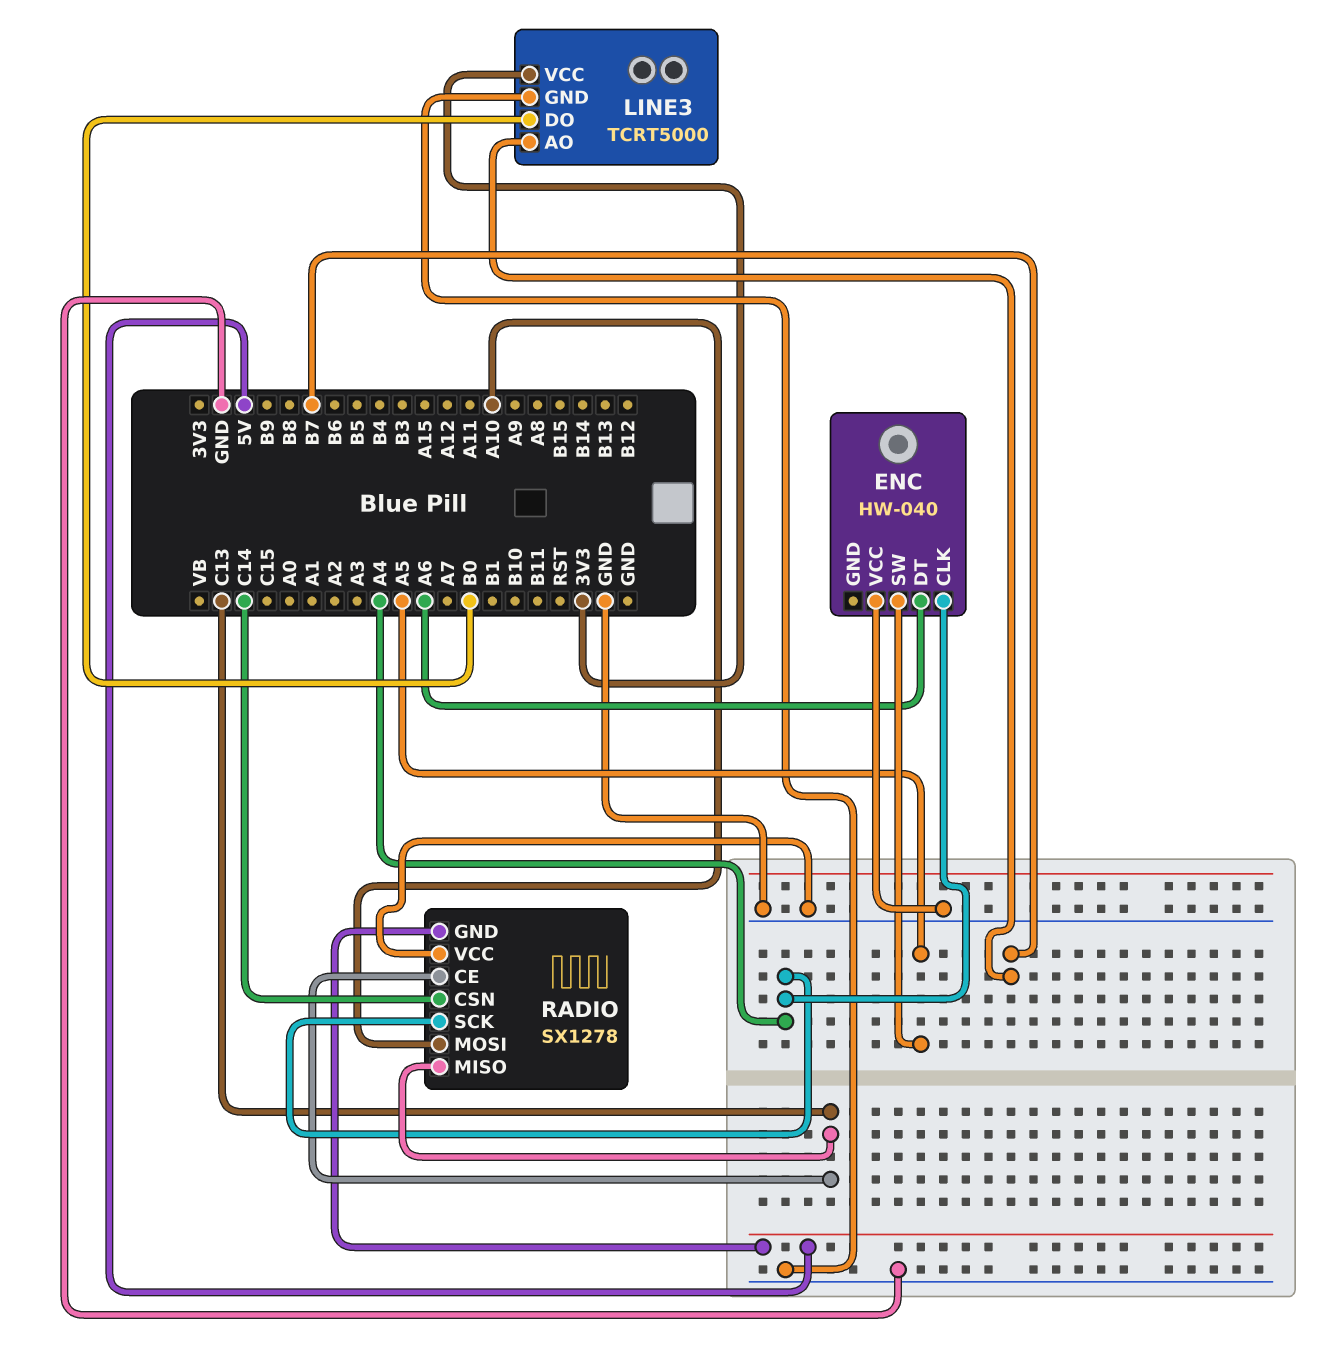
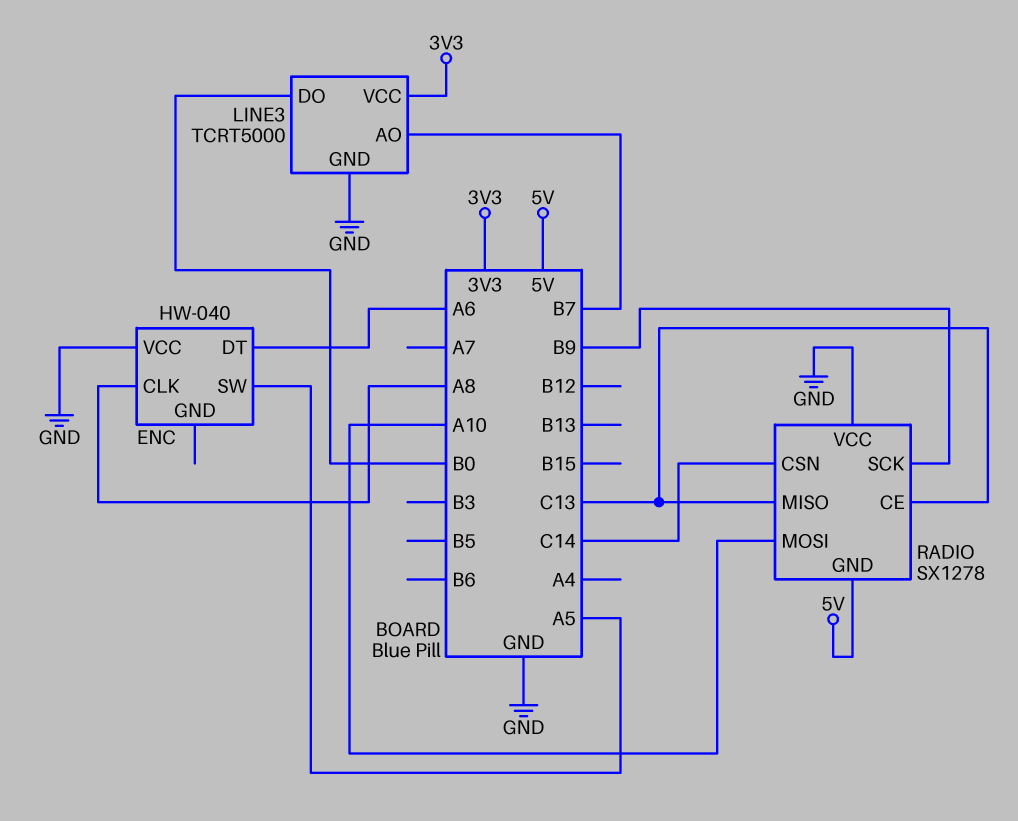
ENC pin CLK: A4 -> A8
RADIO pin SCK: A4 -> B9

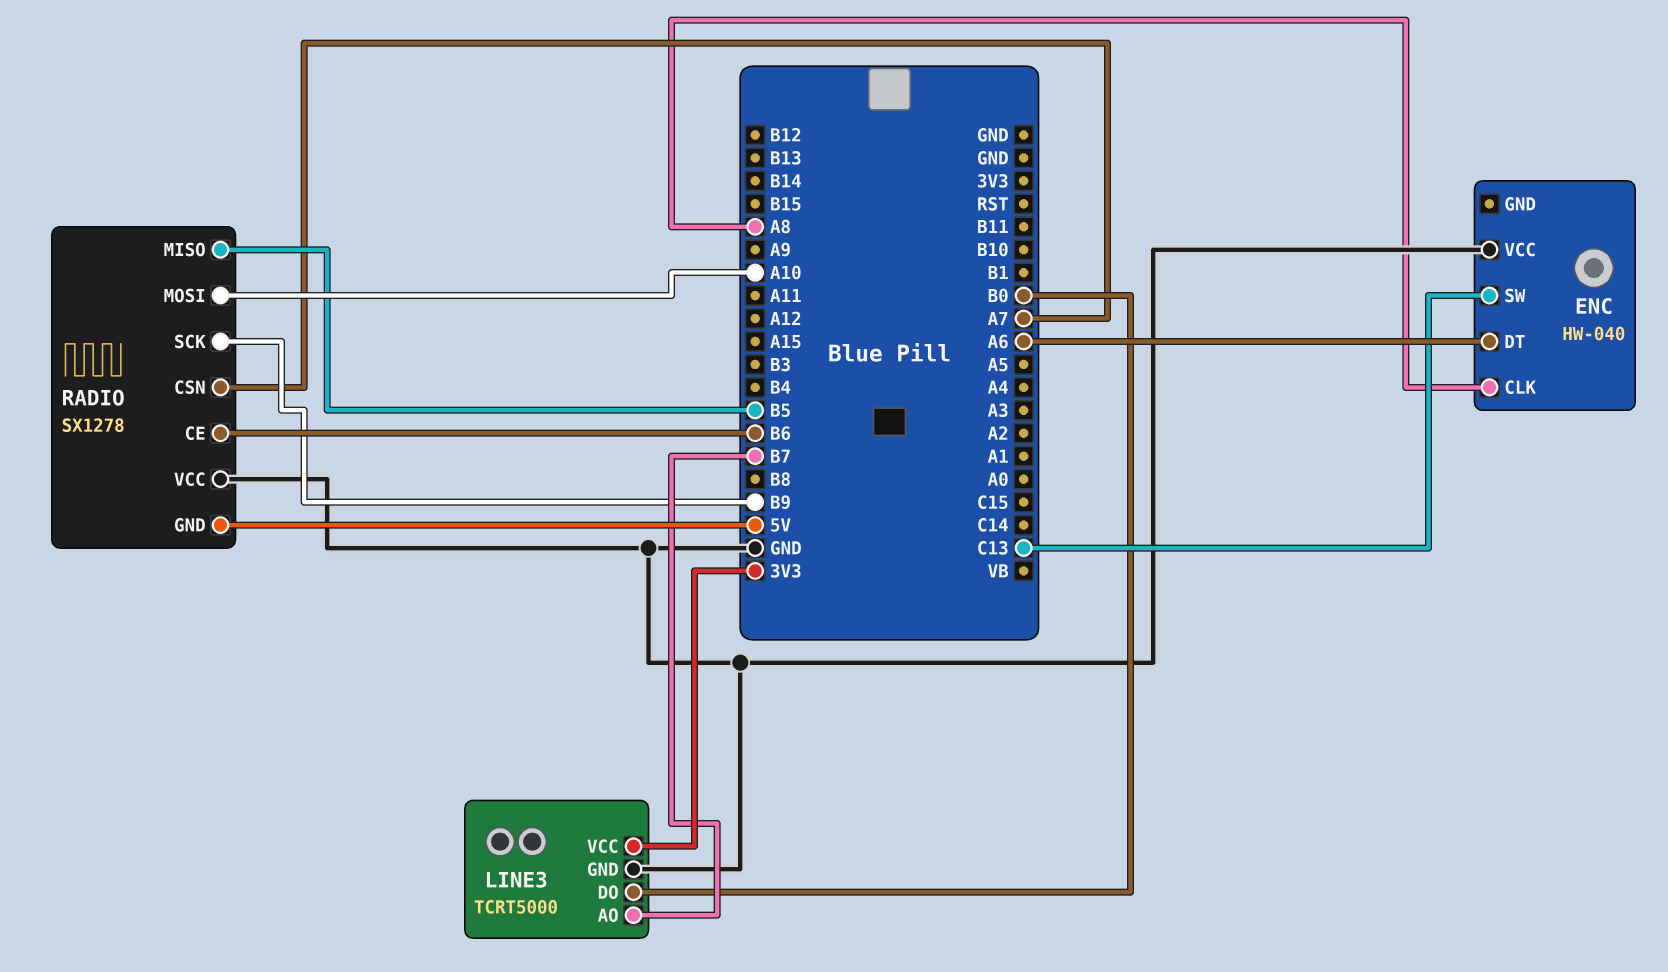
ENC pin SW: A5 -> C13
RADIO pin CE: C13 -> B6
RADIO pin CSN: C14 -> A7
RADIO pin MISO: C13 -> B5

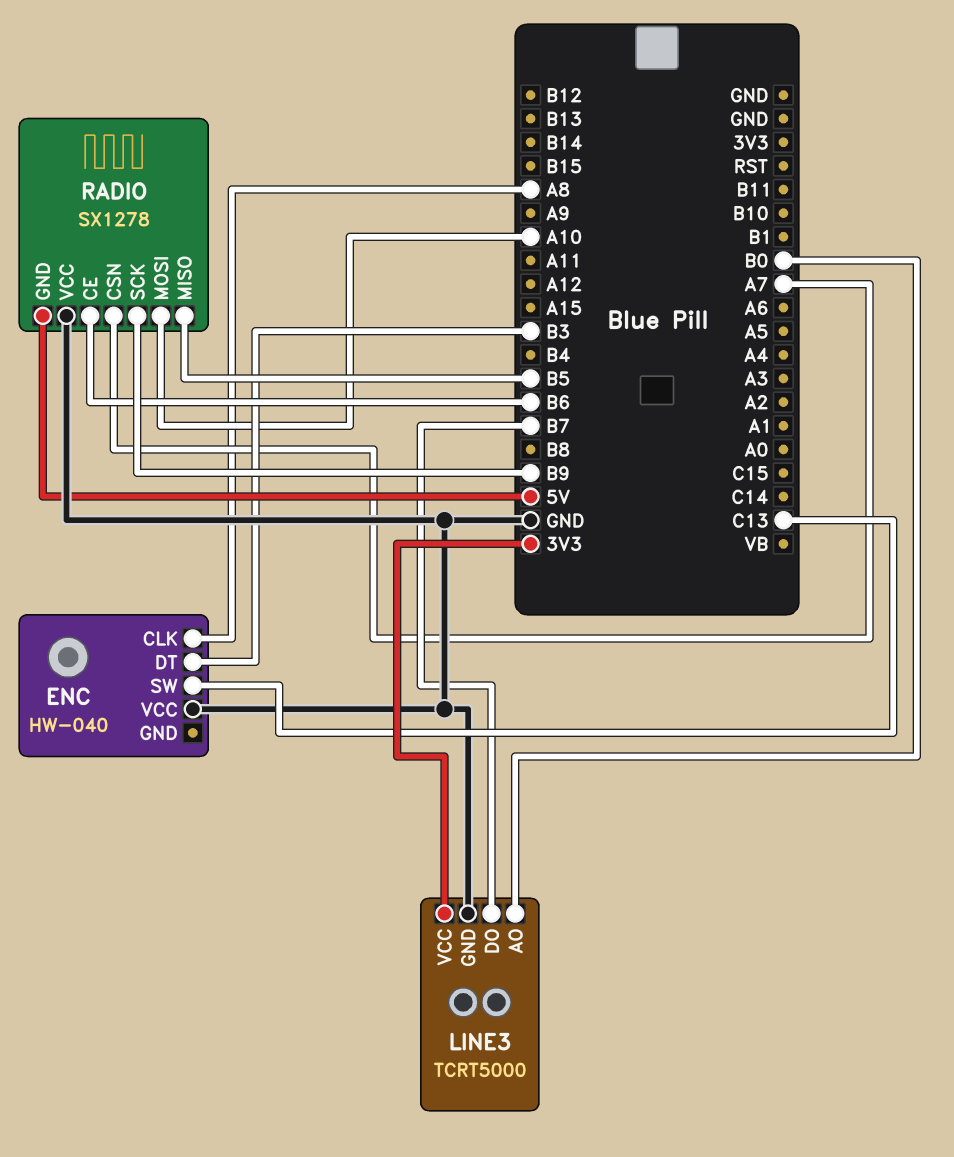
ENC pin DT: A6 -> B3
LINE3 pin AO: B7 -> B0
LINE3 pin DO: B0 -> B7

